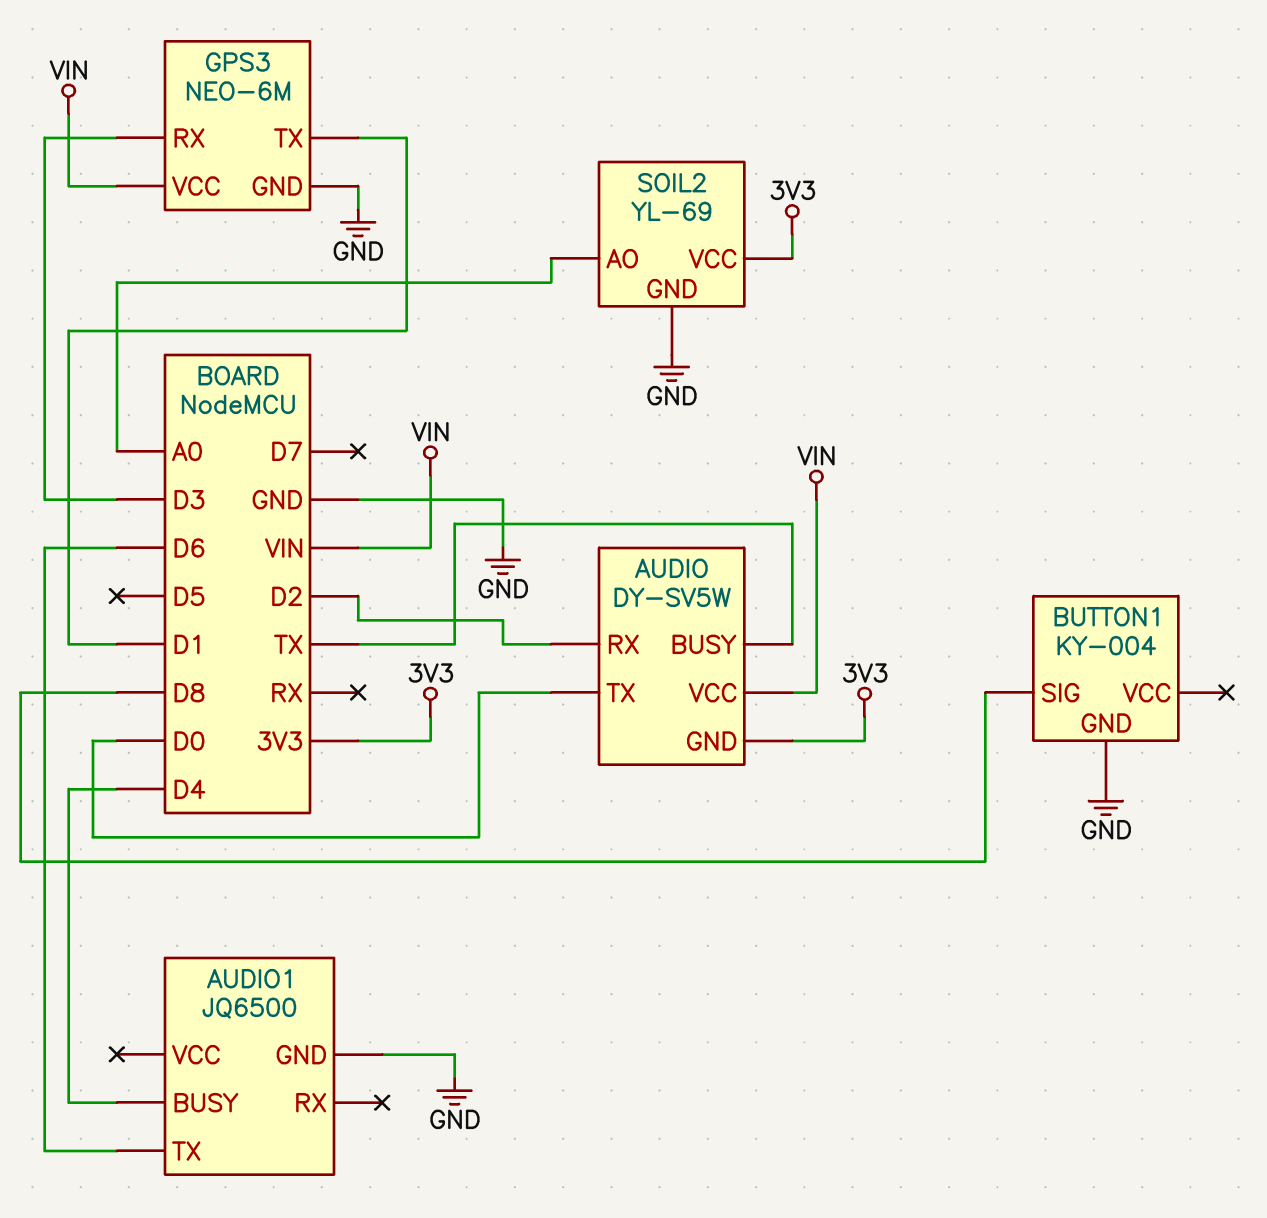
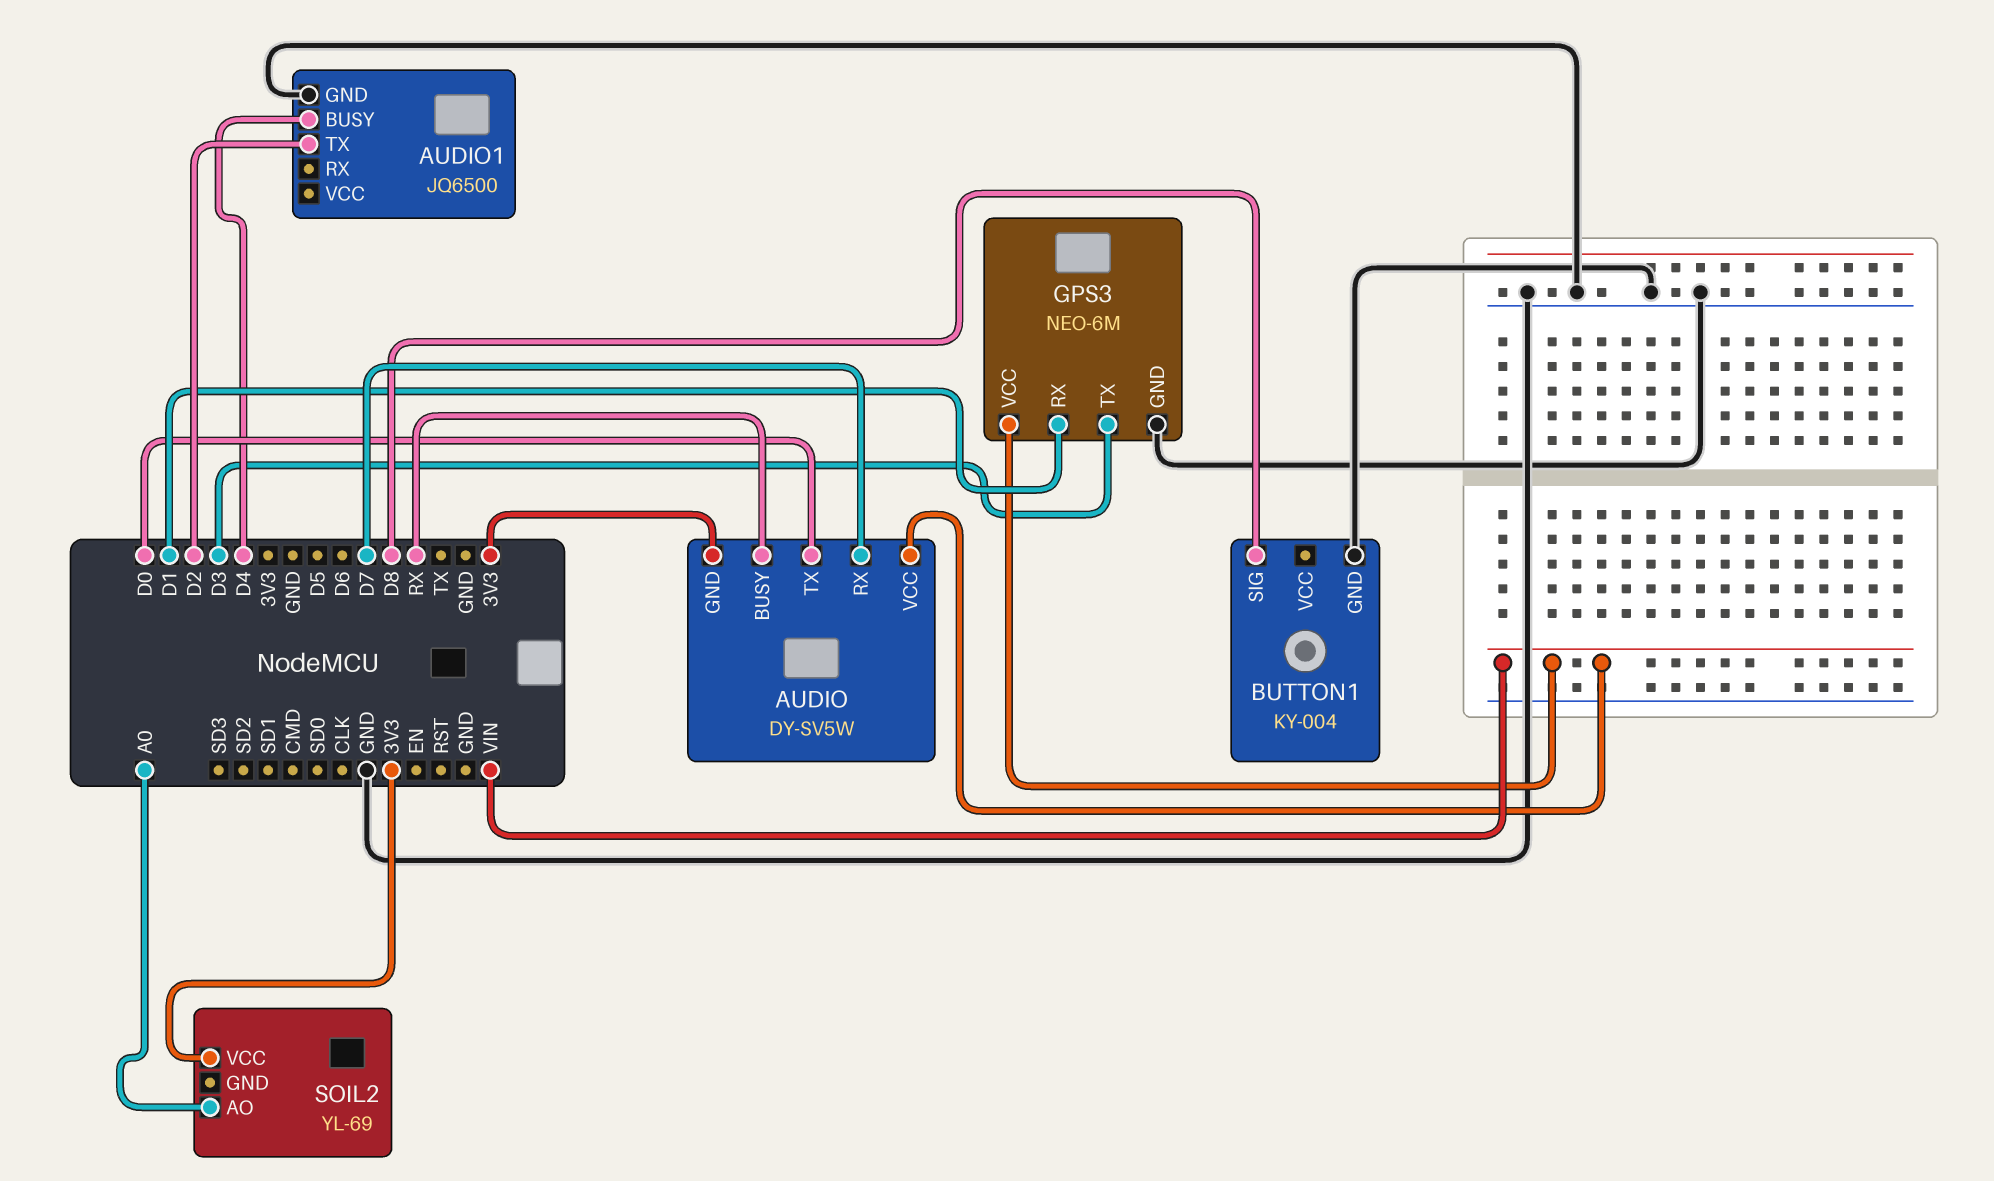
AUDIO pin BUSY: TX -> RX
AUDIO pin RX: D2 -> D7
AUDIO1 pin TX: D6 -> D2
GPS3 pin RX: D3 -> D1
GPS3 pin TX: D1 -> D3
SOIL2 pin GND: GND -> none

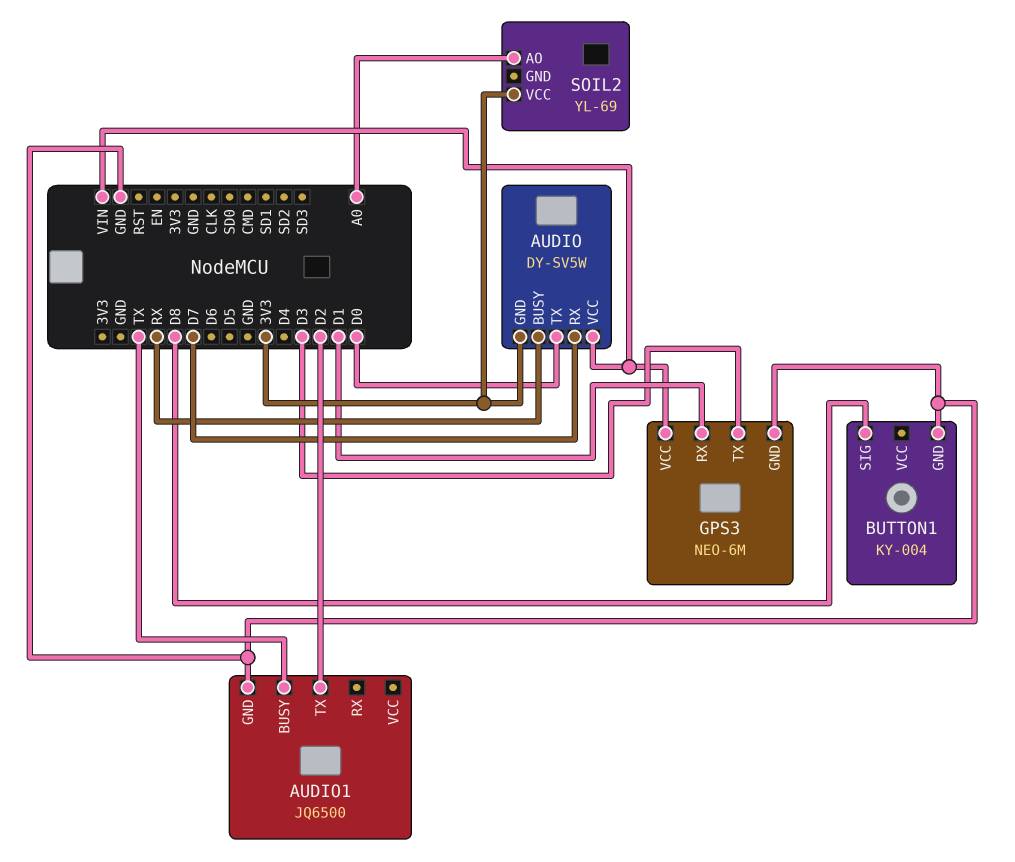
AUDIO1 pin BUSY: D4 -> TX

